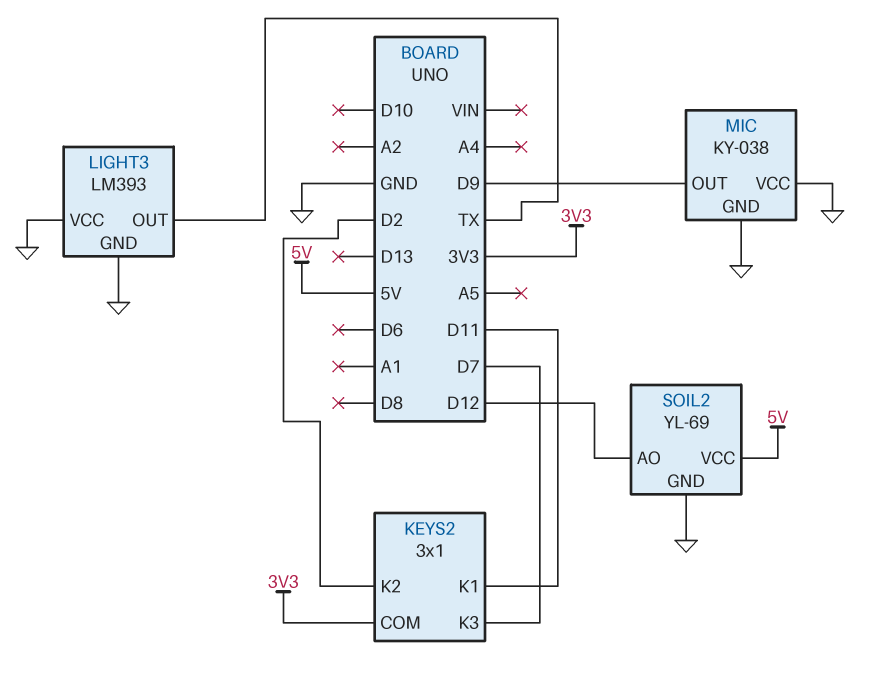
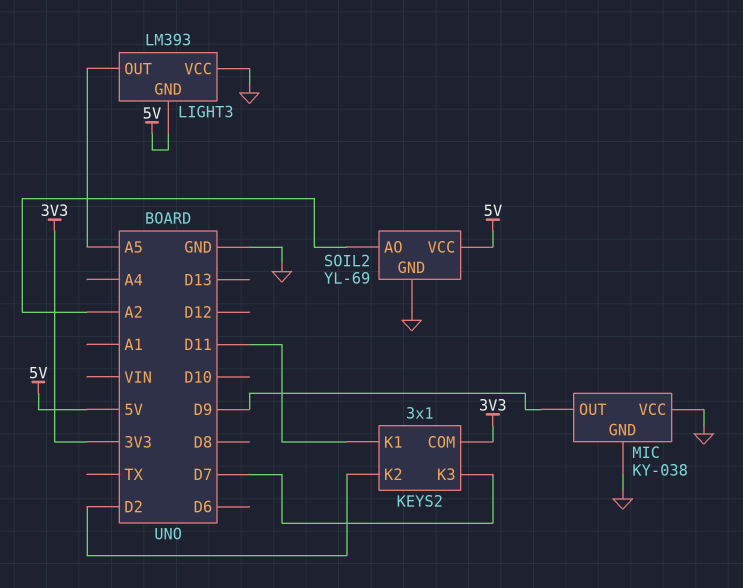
LIGHT3 pin GND: GND -> 5V
LIGHT3 pin OUT: TX -> A5
SOIL2 pin AO: D12 -> A2

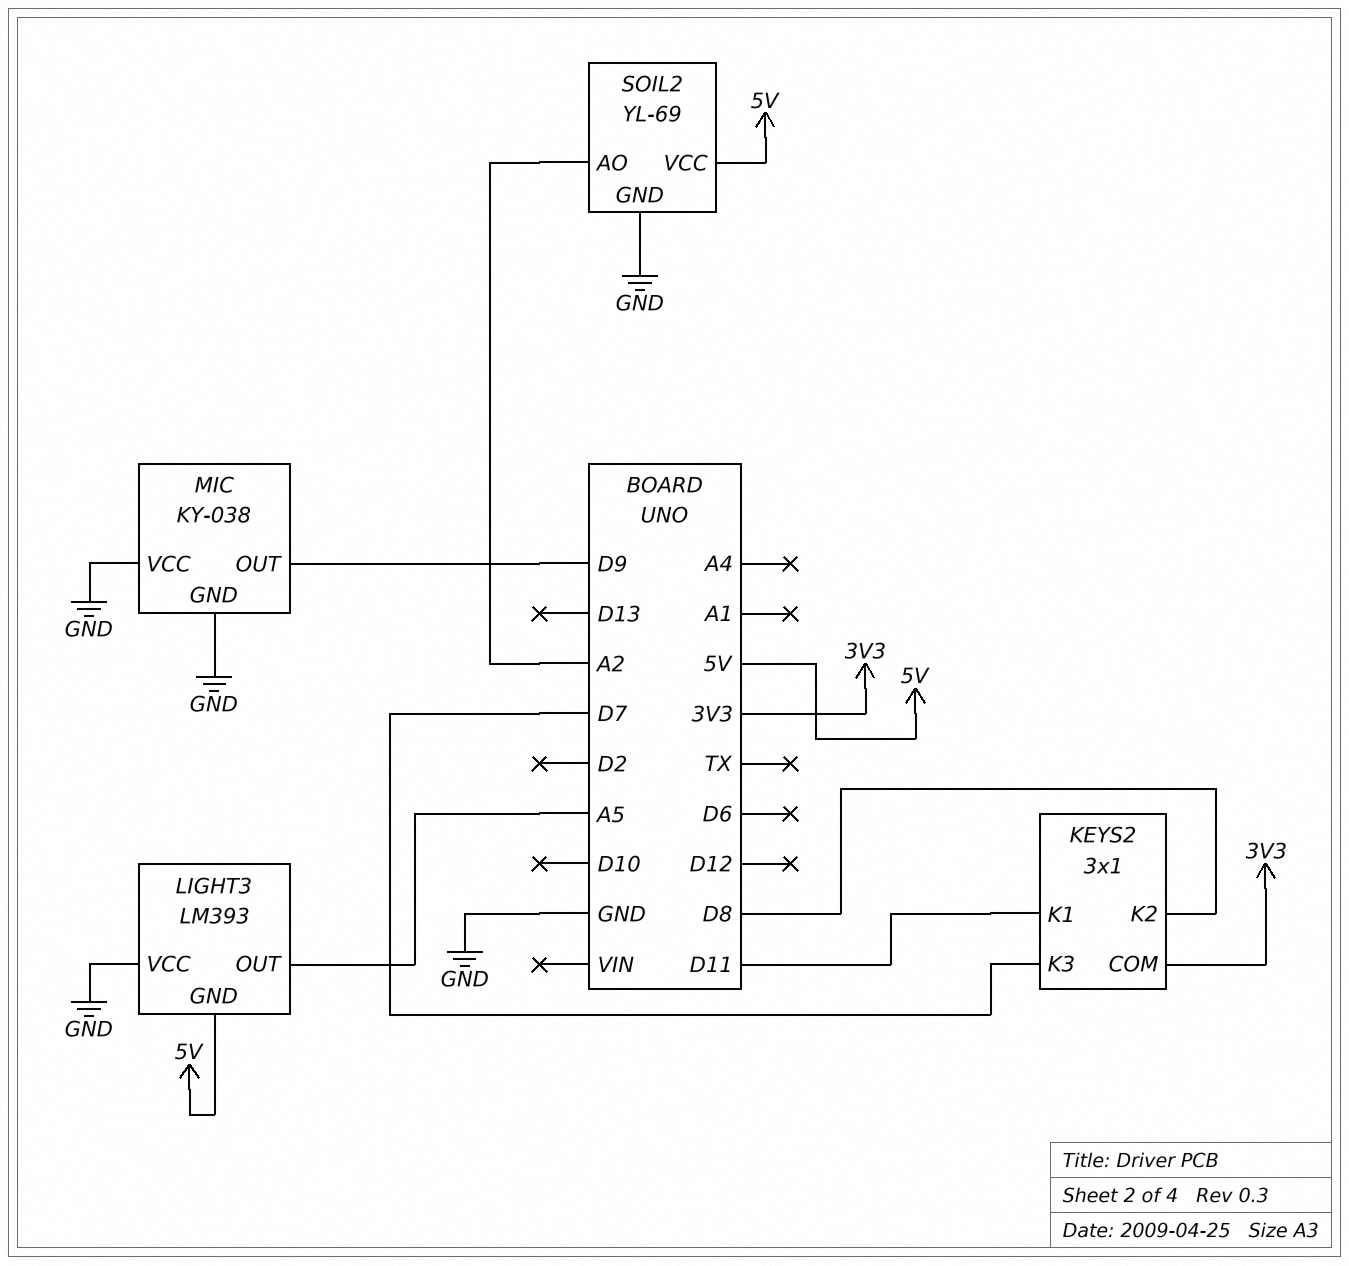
KEYS2 pin K2: D2 -> D8

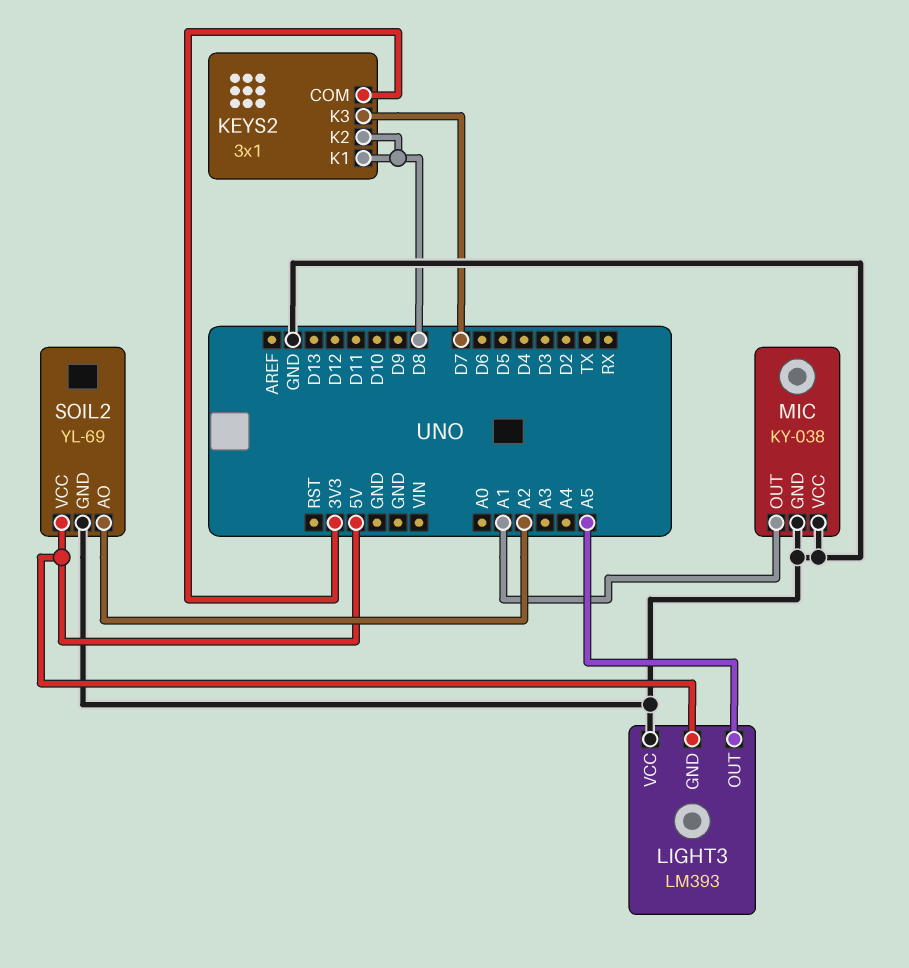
KEYS2 pin K1: D11 -> D8
MIC pin OUT: D9 -> A1

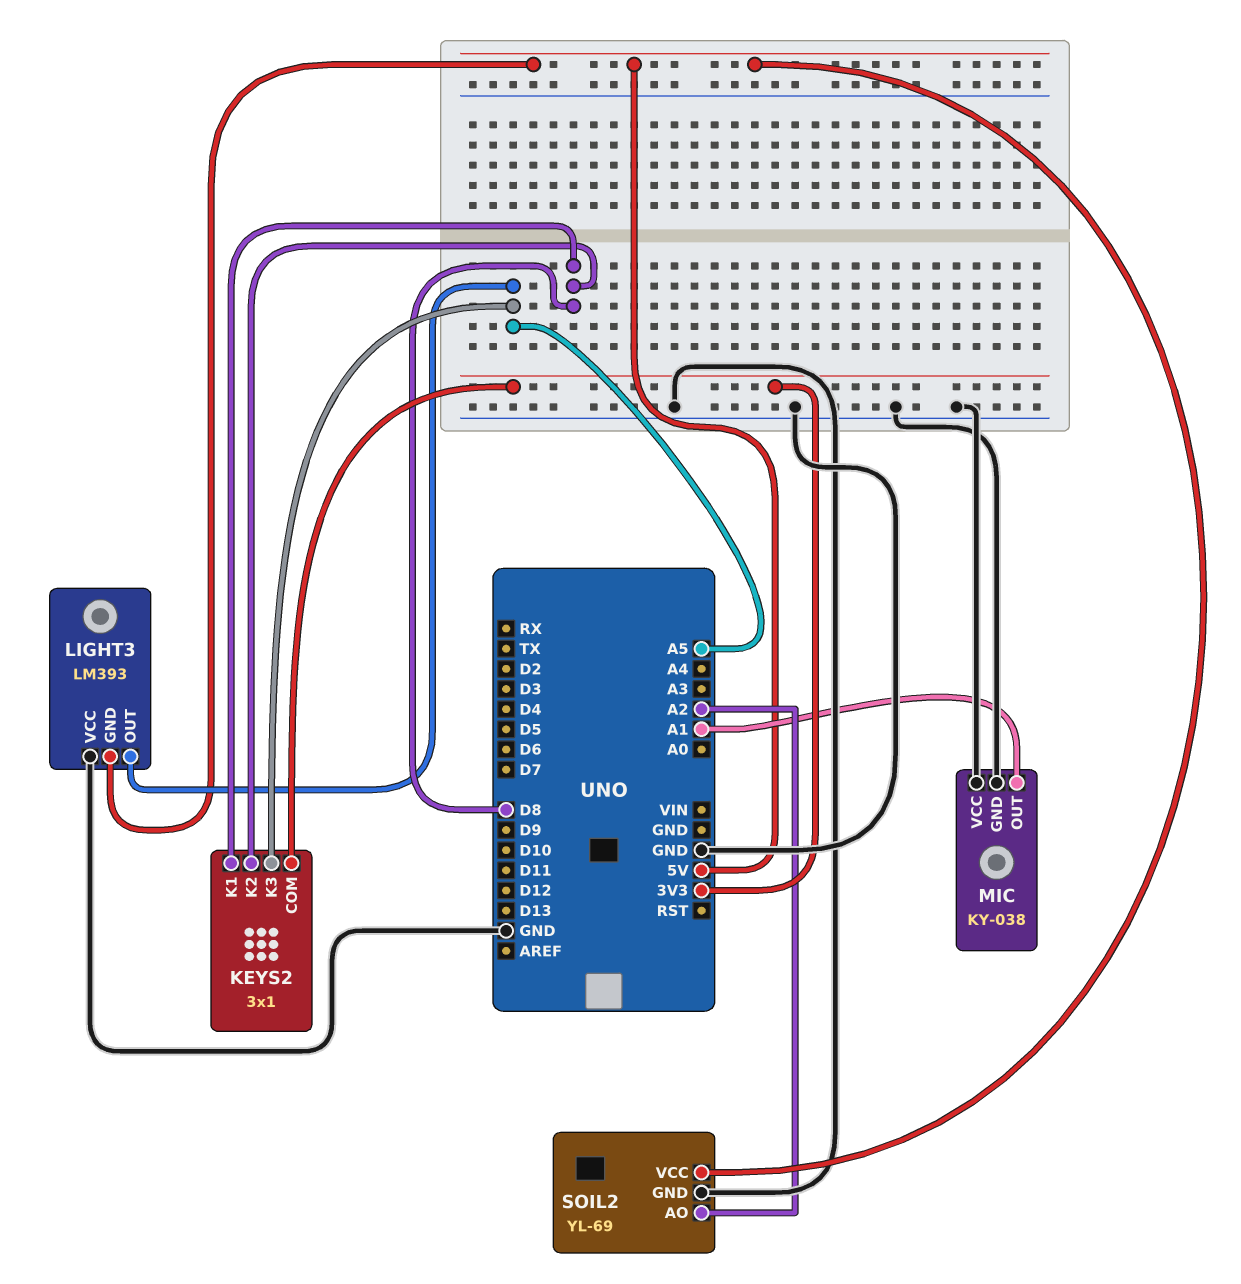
KEYS2 pin K3: D7 -> A5

